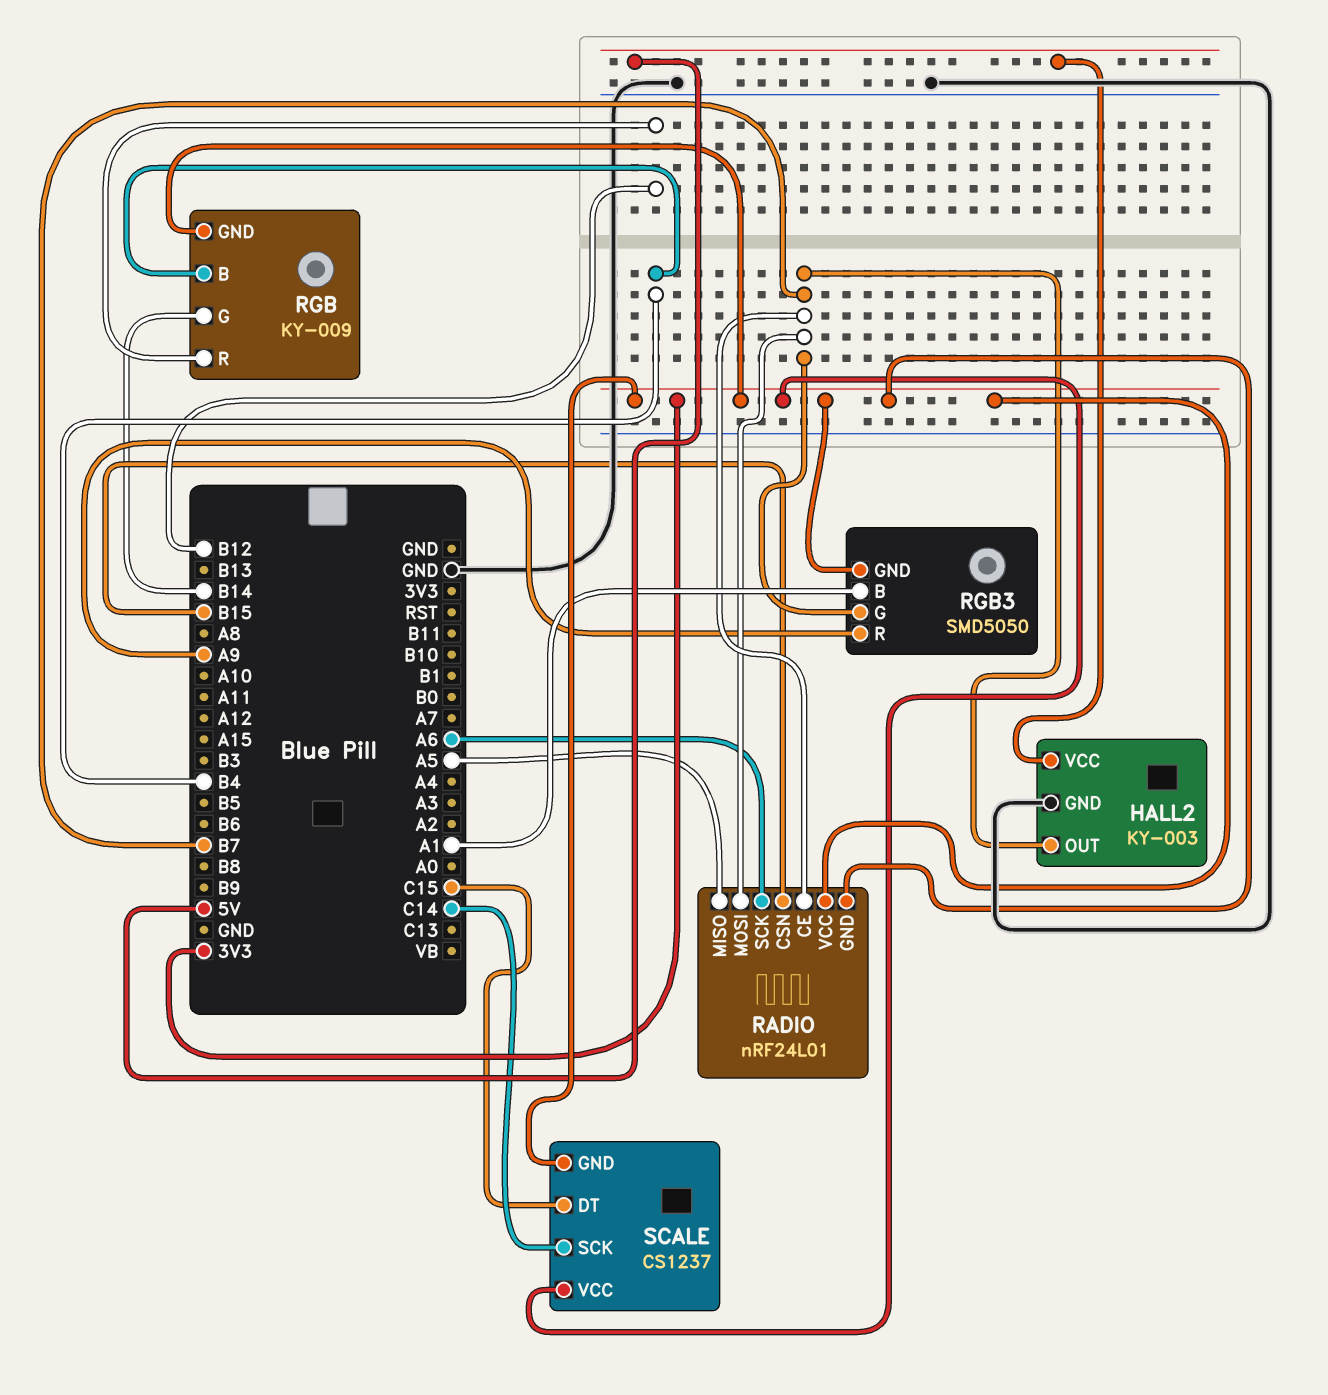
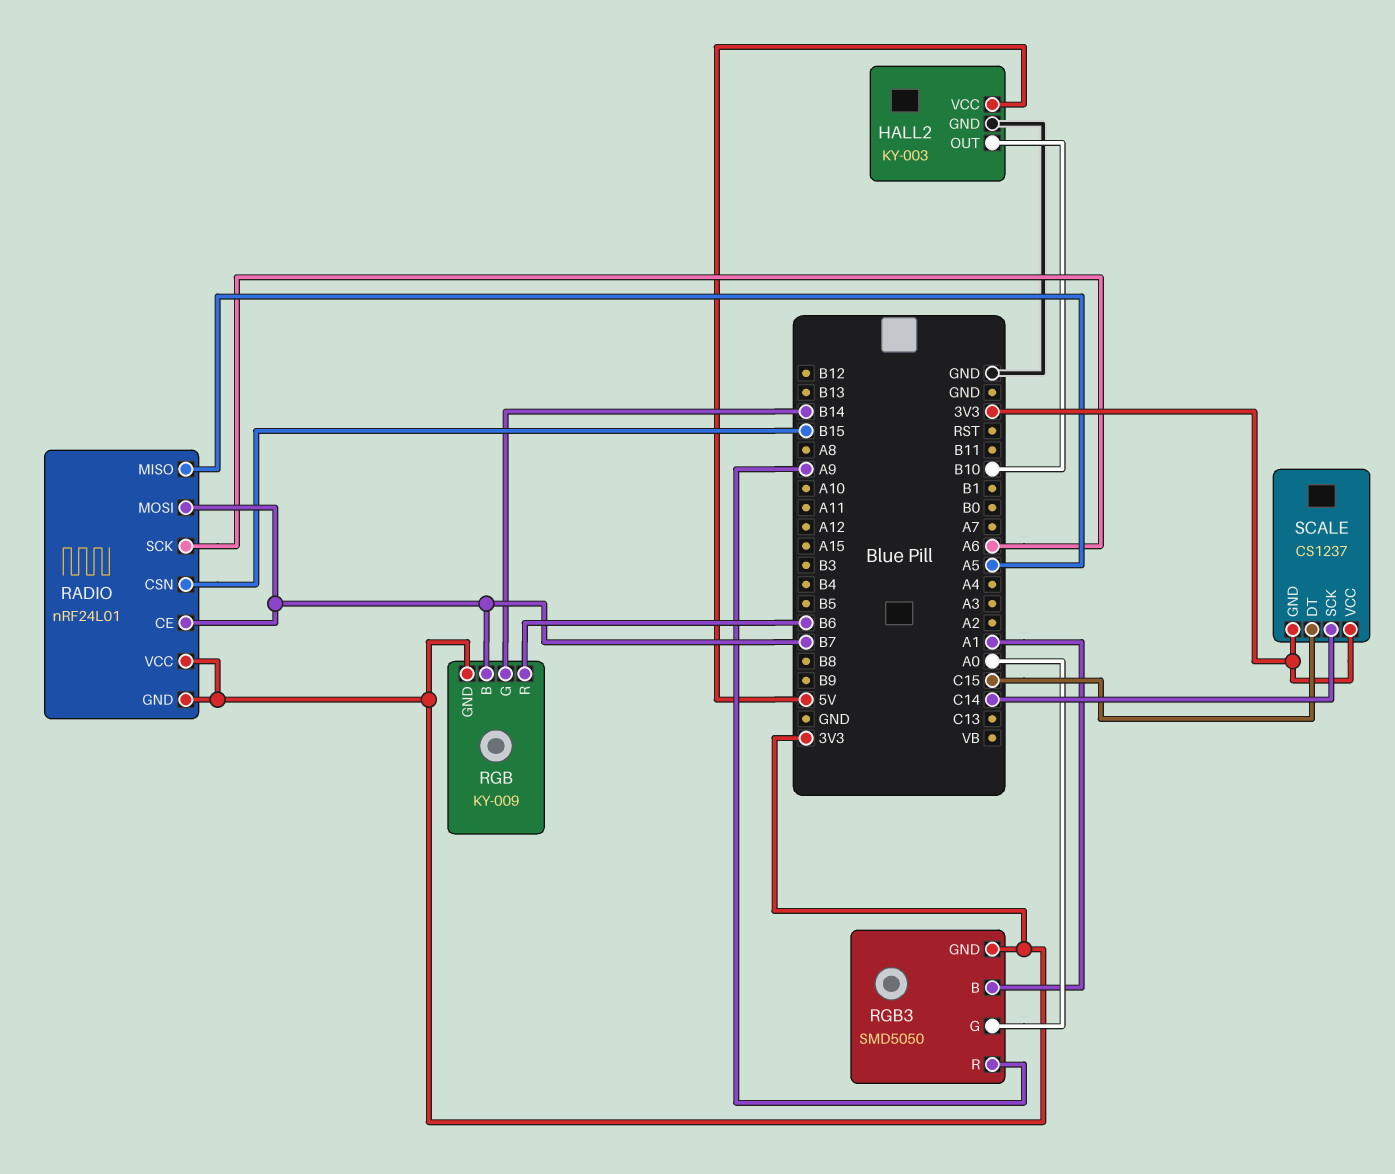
HALL2 pin OUT: B7 -> B10
RGB pin B: B4 -> B7
RGB pin R: B12 -> B6
RGB3 pin G: B7 -> A0

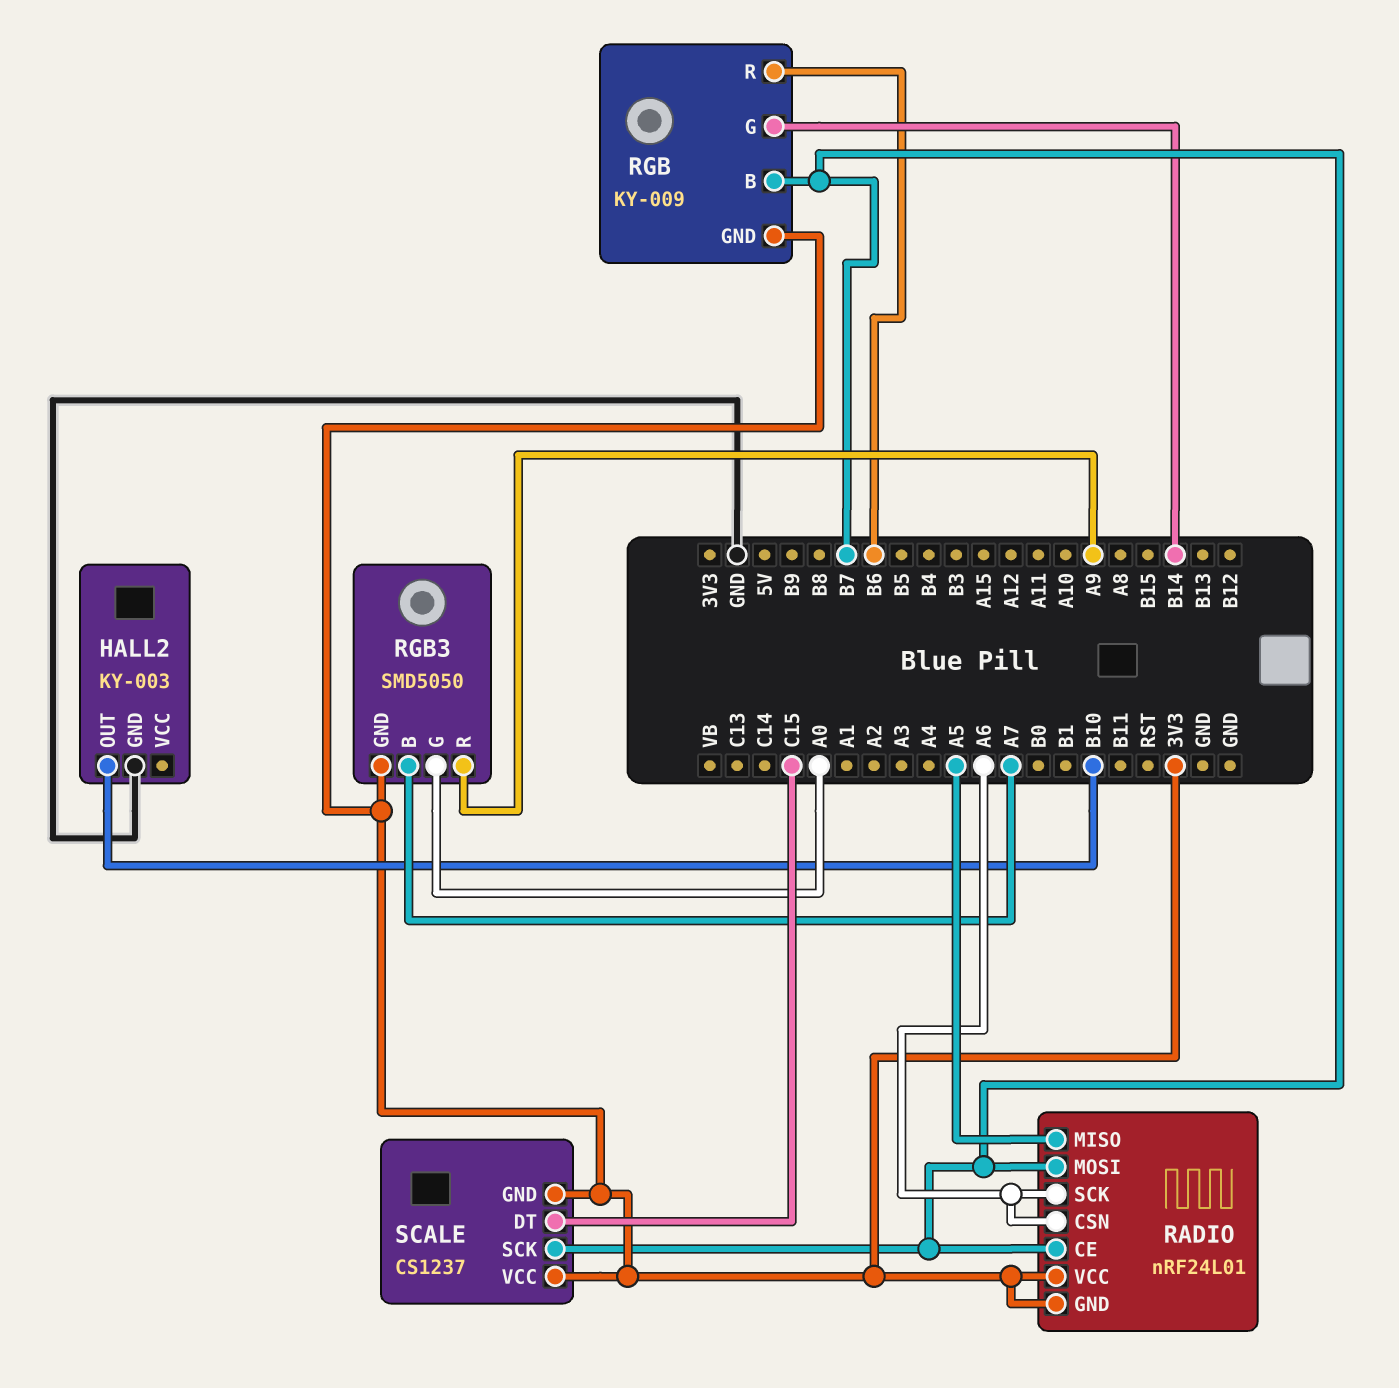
HALL2 pin VCC: 5V -> none
RADIO pin CSN: B15 -> A6
RGB3 pin B: A1 -> A7
SCALE pin SCK: C14 -> B7

